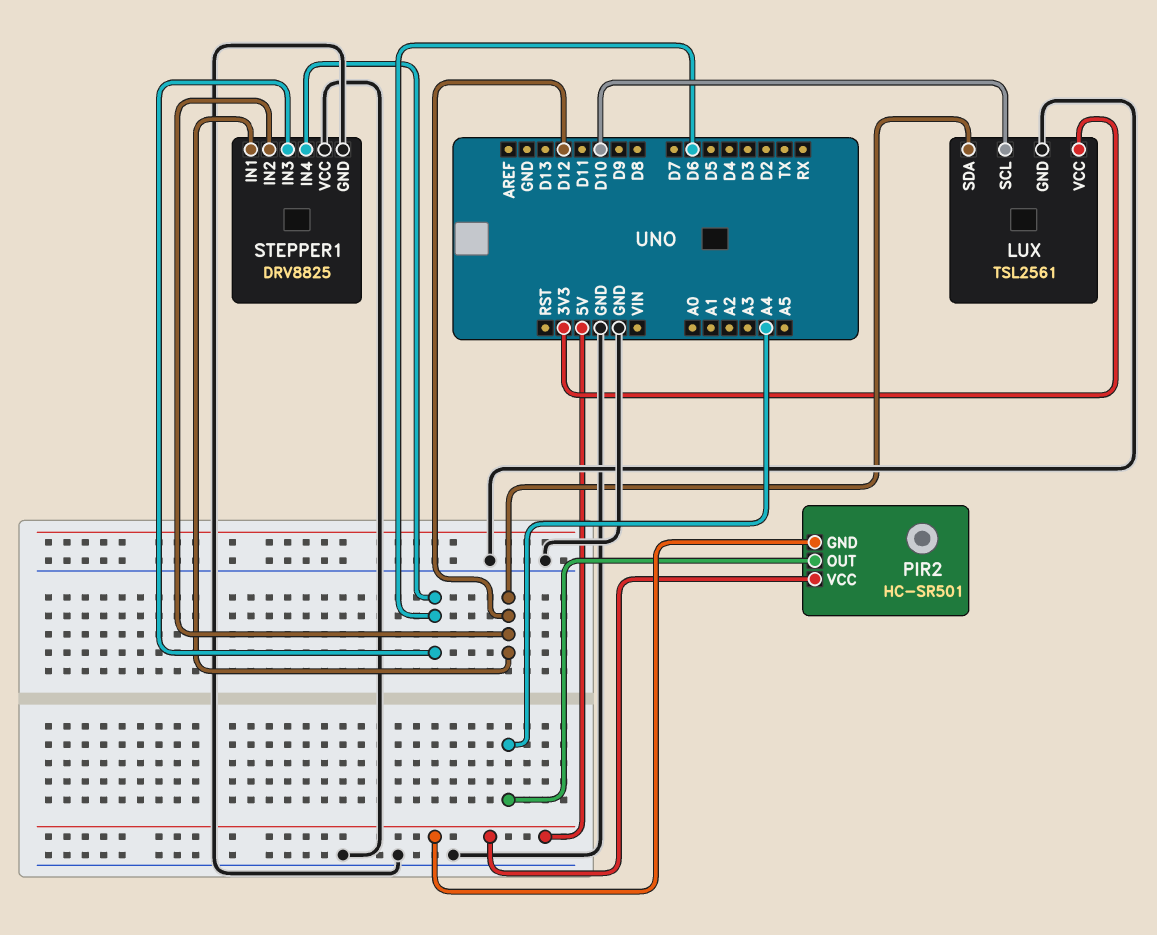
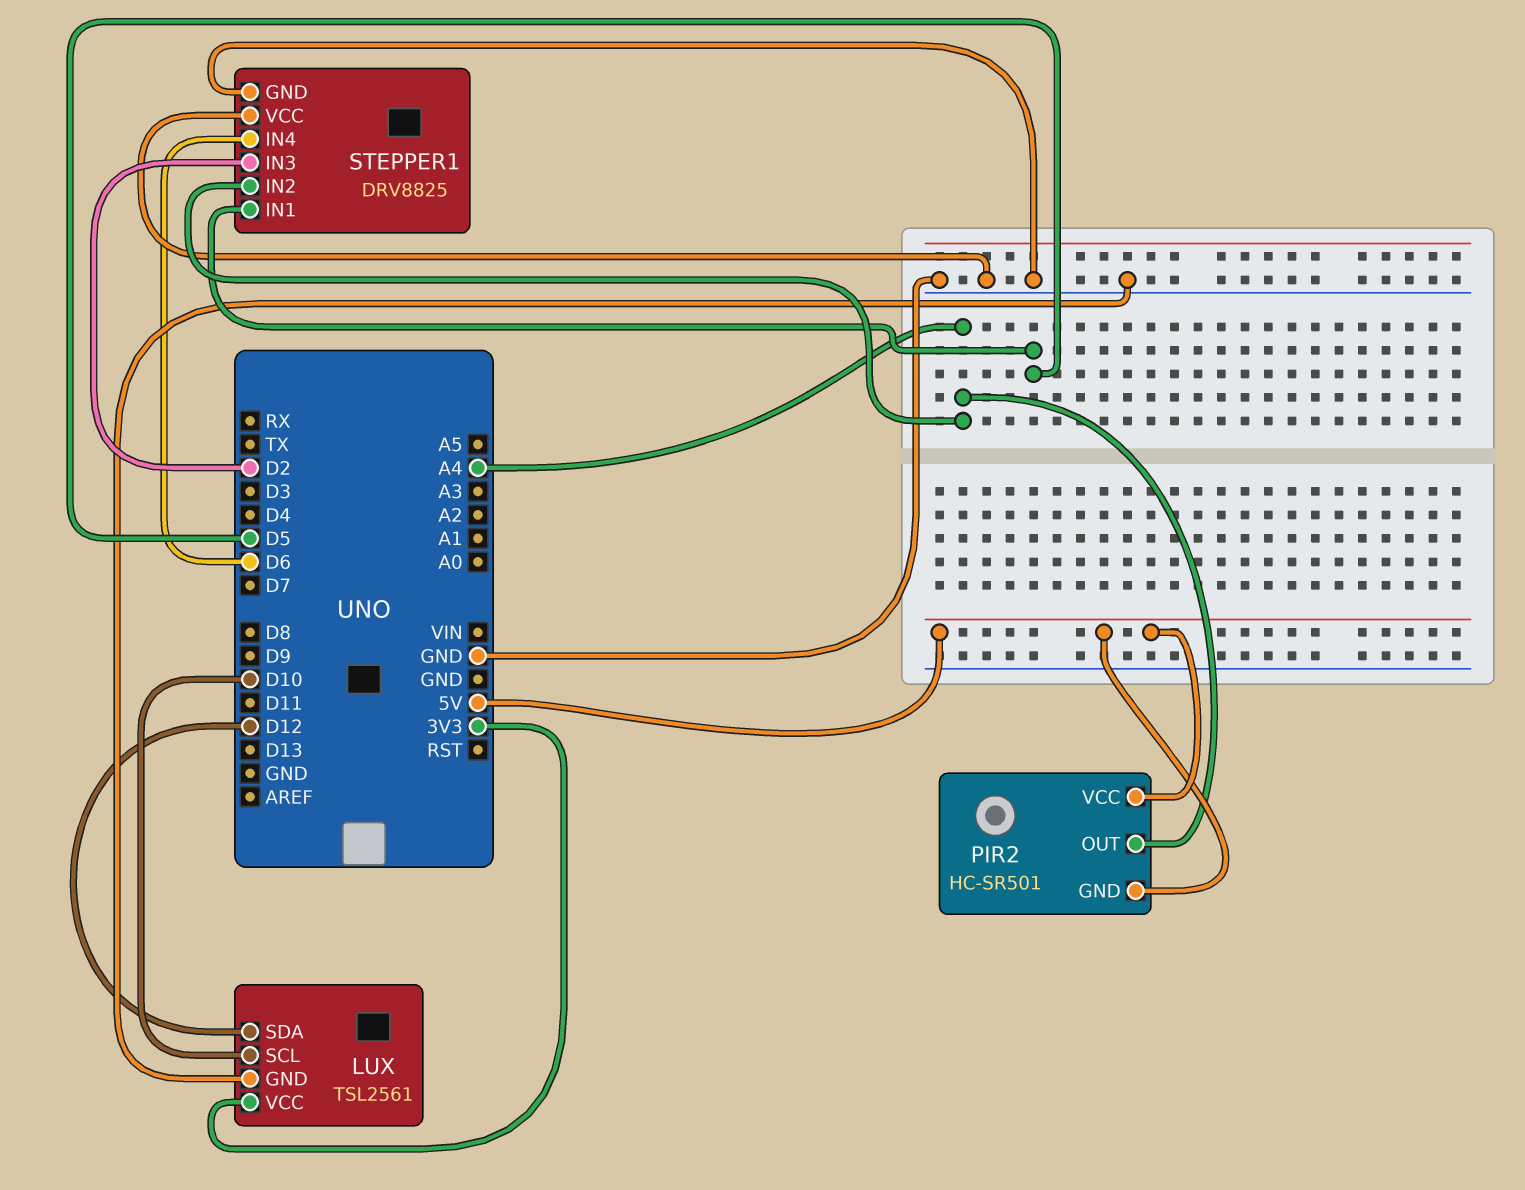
STEPPER1 pin IN1: D12 -> D5
STEPPER1 pin IN2: D12 -> A4
STEPPER1 pin IN3: D6 -> D2

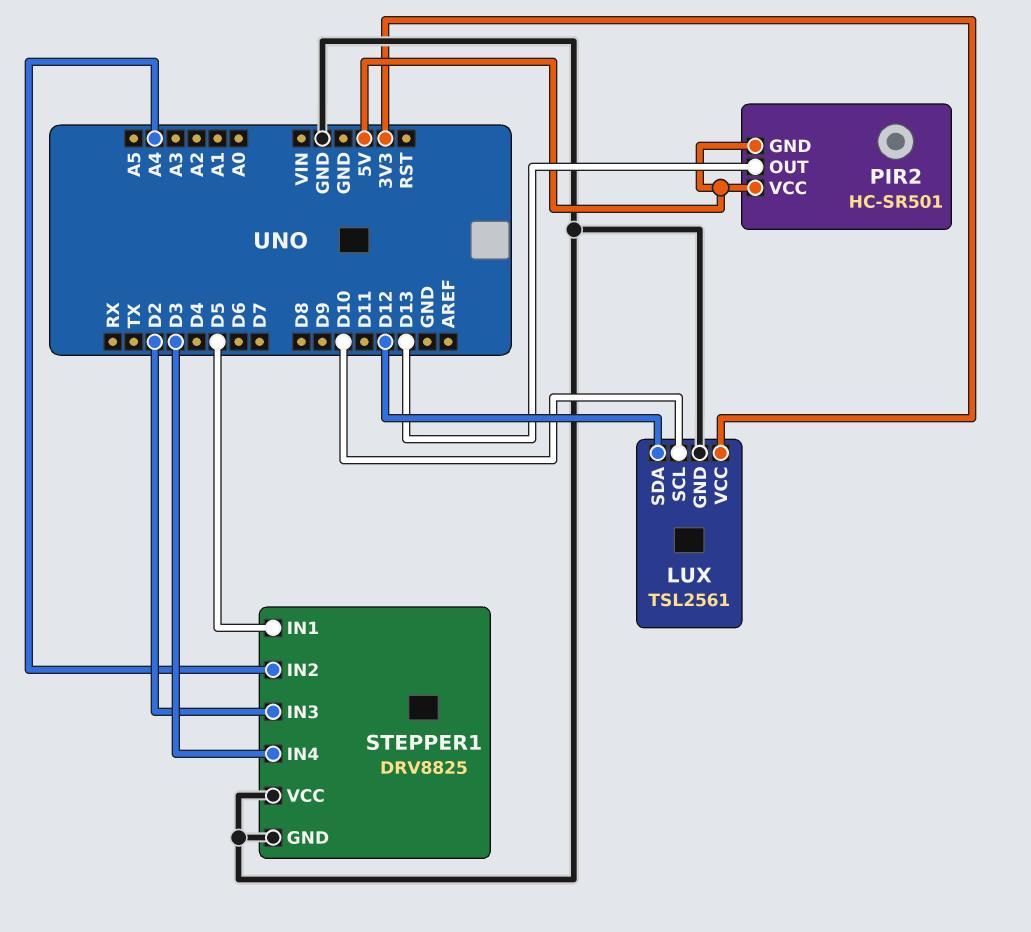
PIR2 pin OUT: A4 -> D13
STEPPER1 pin IN4: D6 -> D3

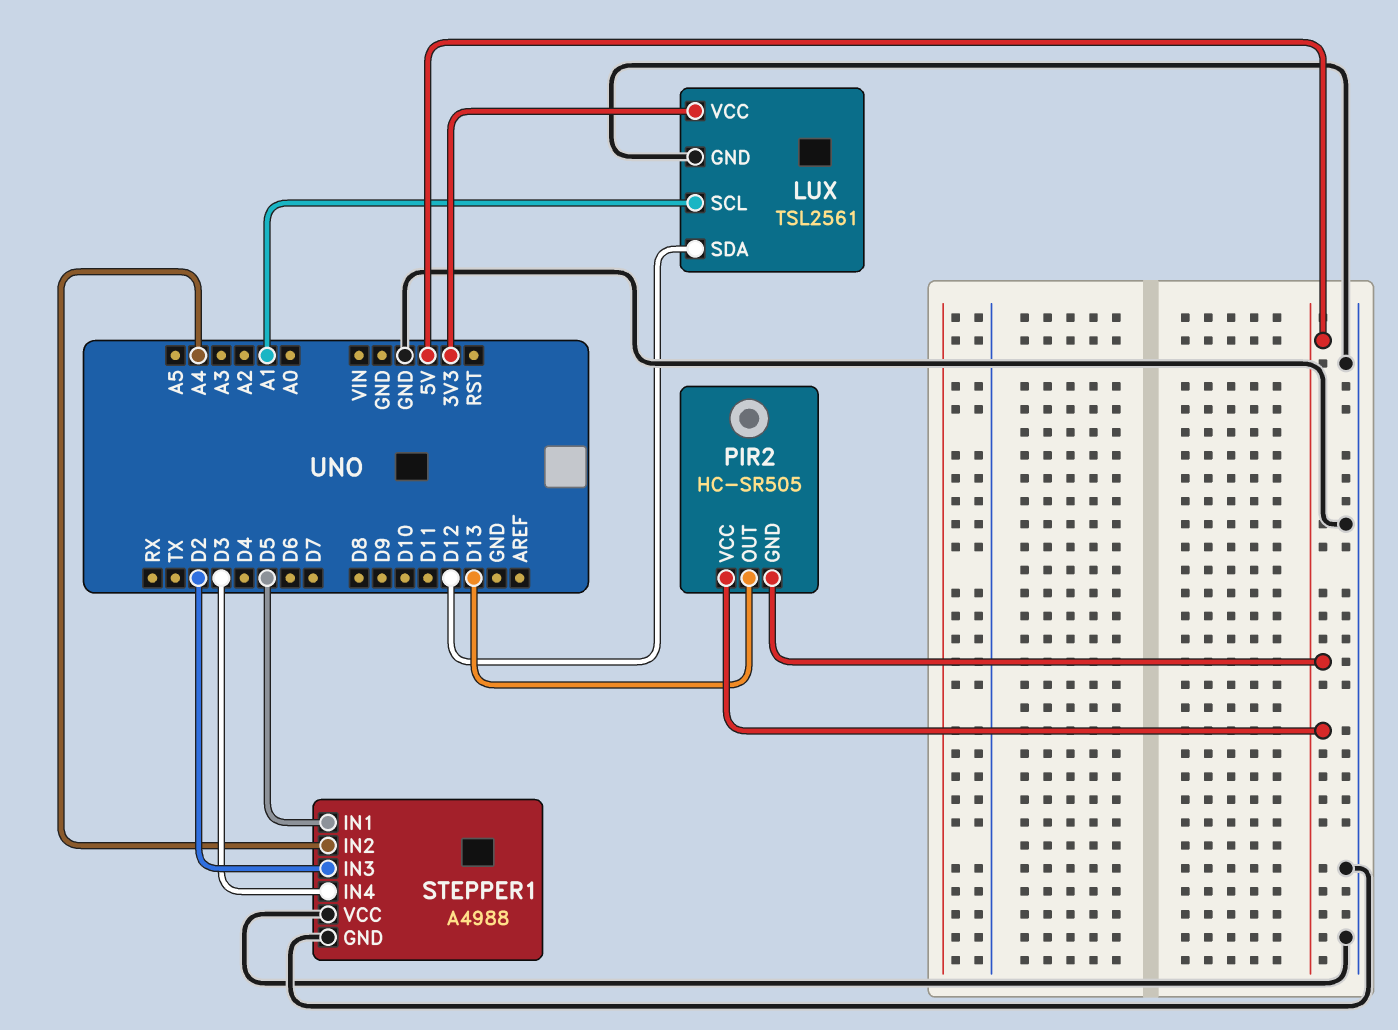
LUX pin SCL: D10 -> A1
PIR2: HC-SR501 -> HC-SR505
STEPPER1: DRV8825 -> A4988

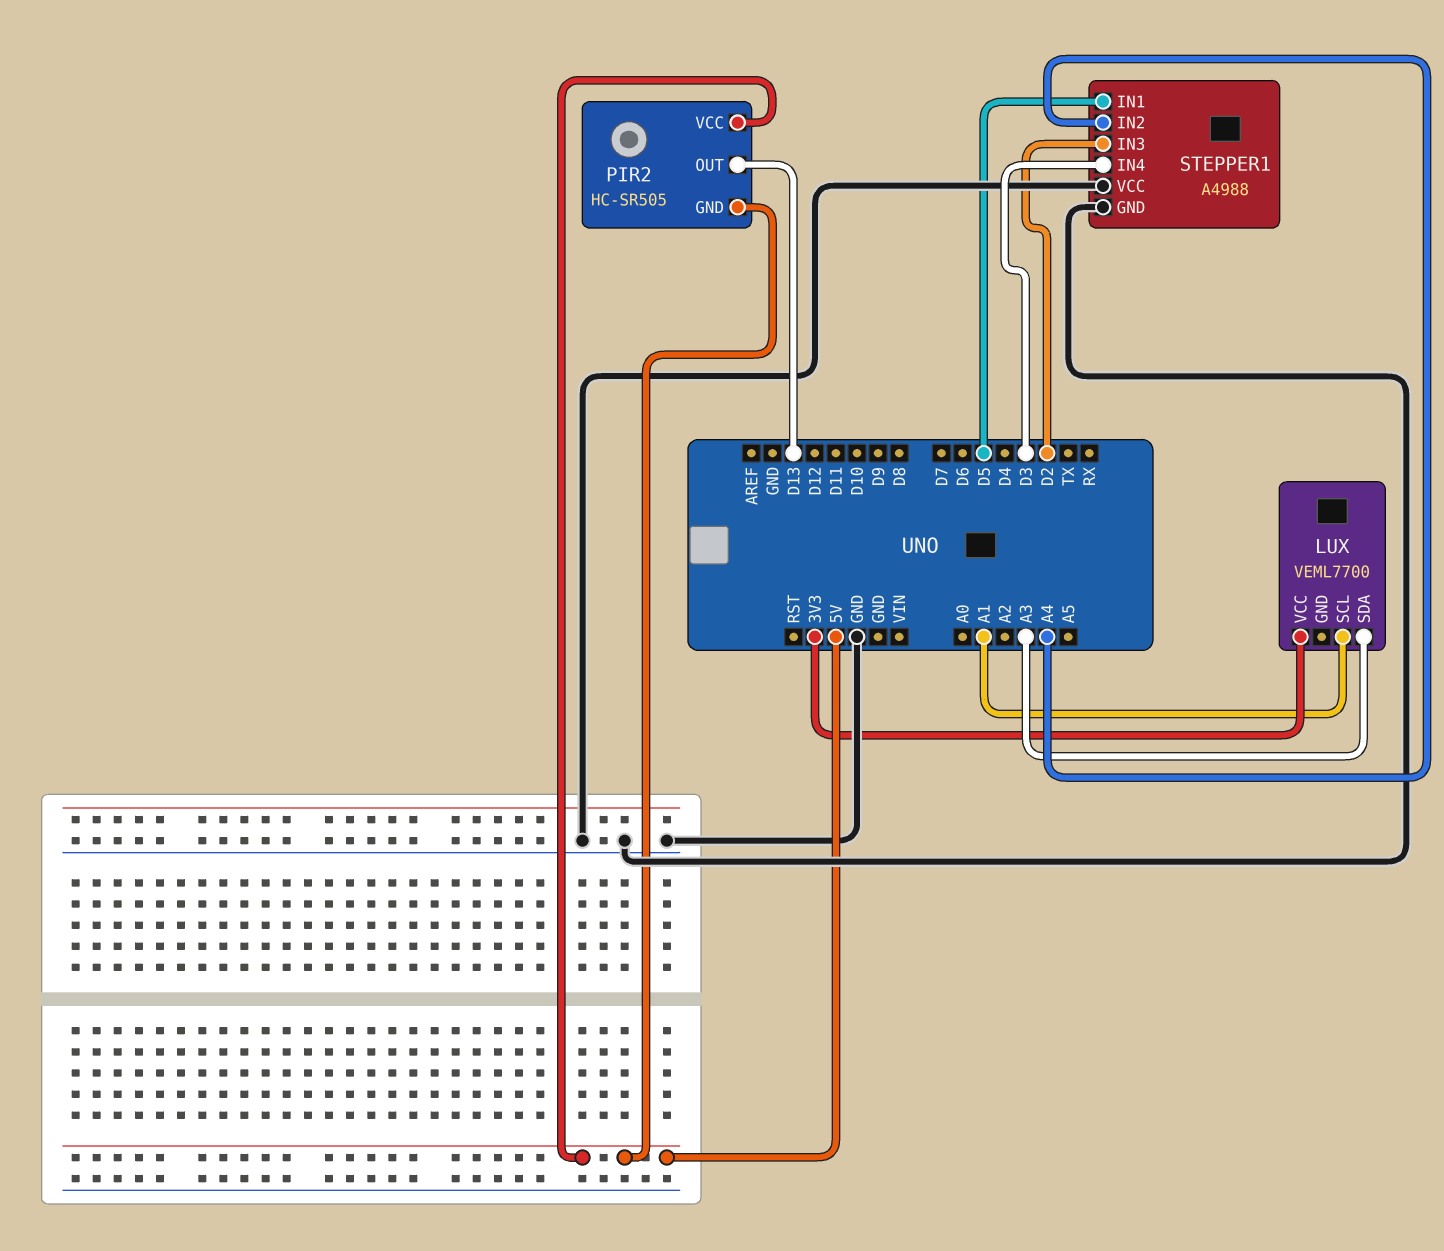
LUX: TSL2561 -> VEML7700
LUX pin GND: GND -> none
LUX pin SDA: D12 -> A3

